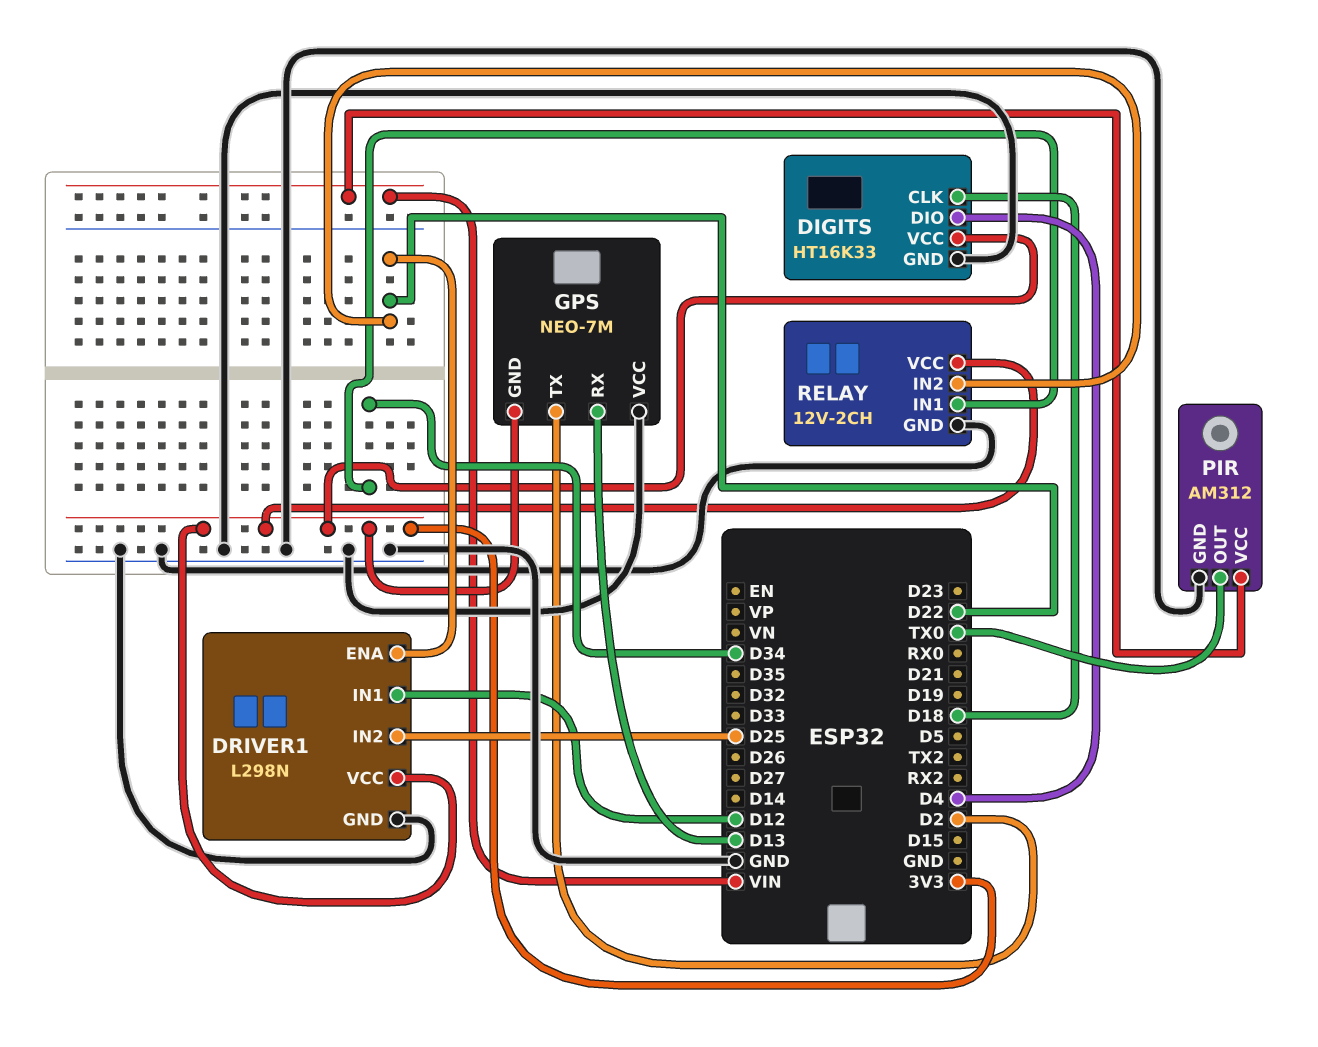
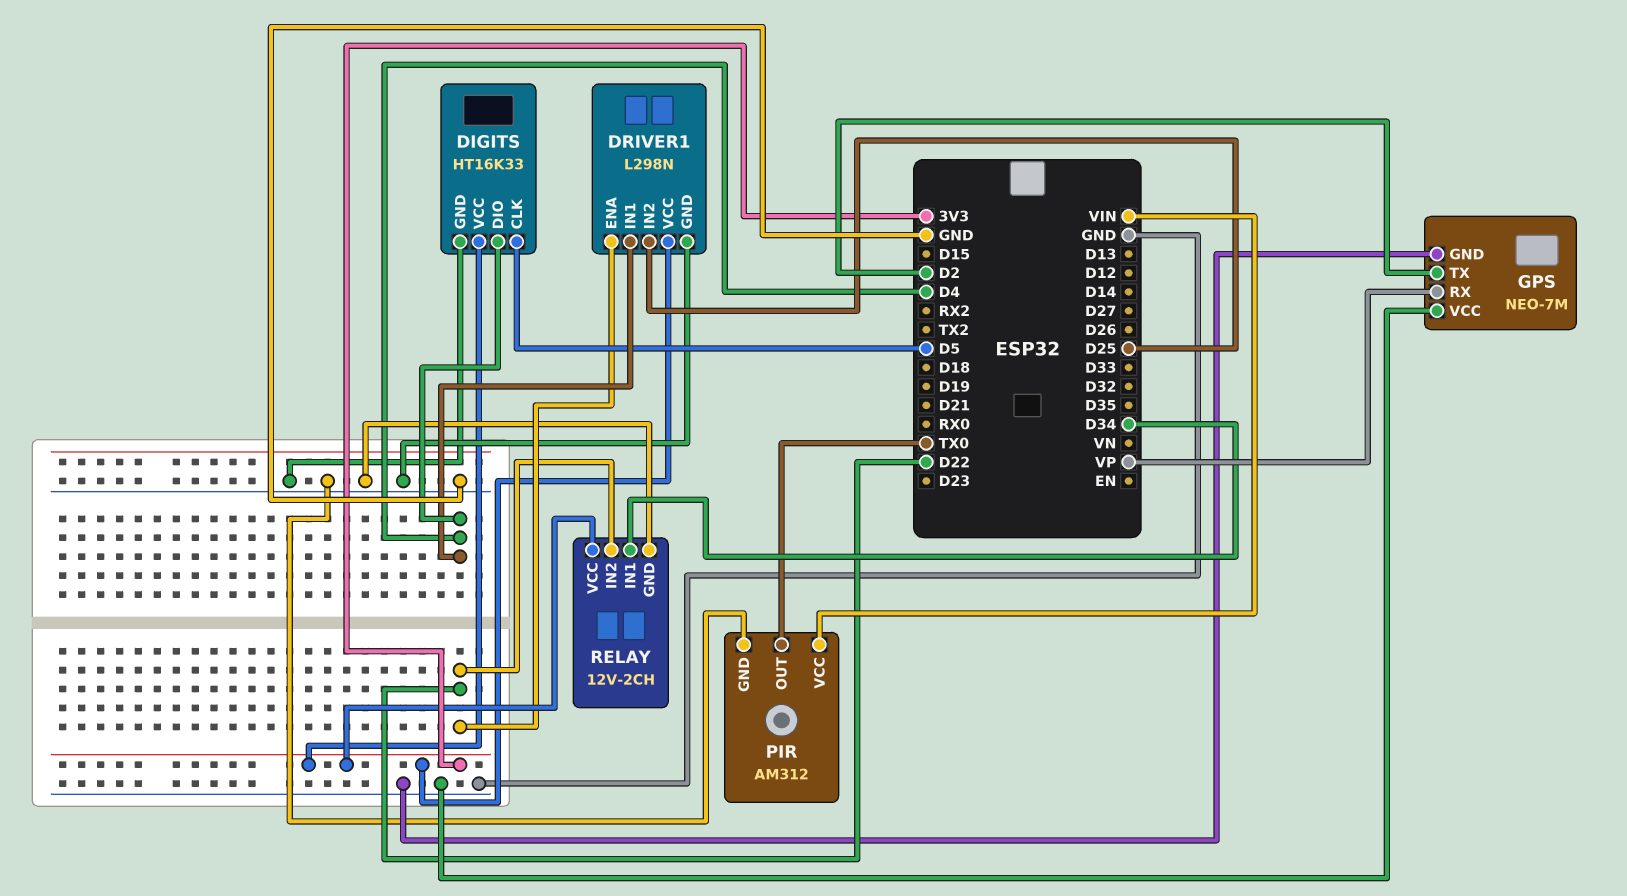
DIGITS pin CLK: D18 -> D5
DRIVER1 pin IN1: D12 -> D4
GPS pin GND: 3V3 -> GND
GPS pin RX: D13 -> VP

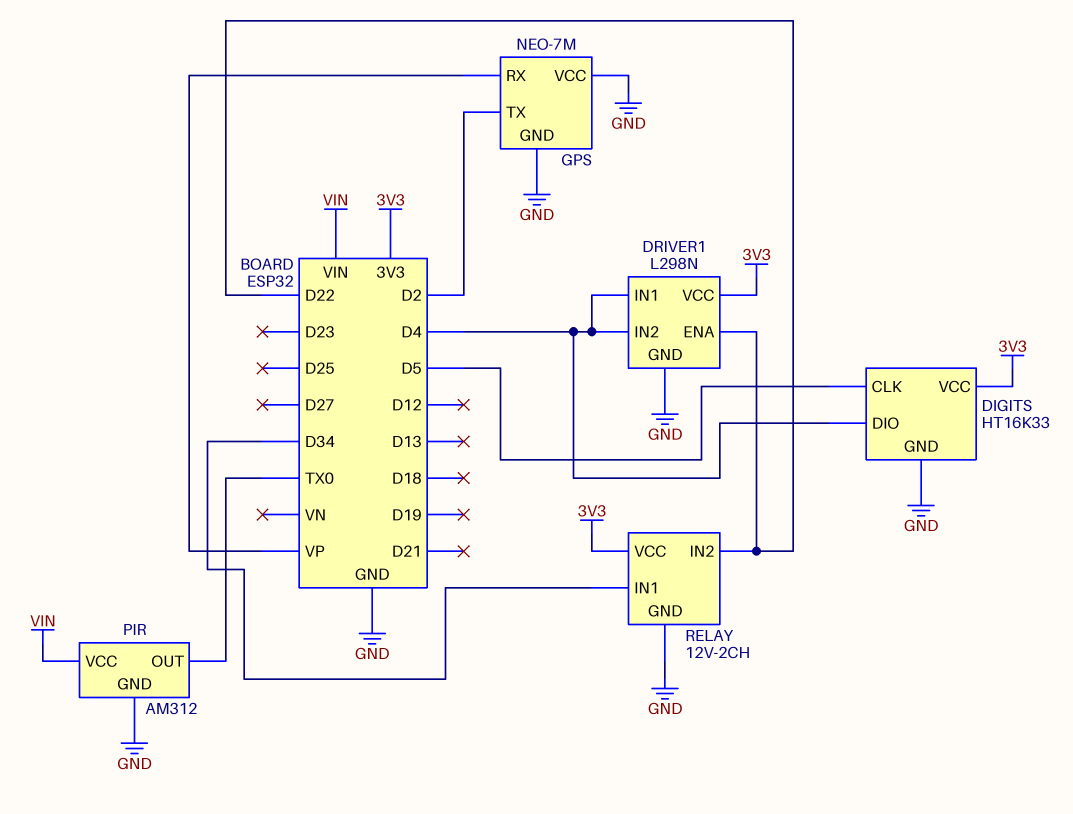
DRIVER1 pin IN2: D25 -> D4

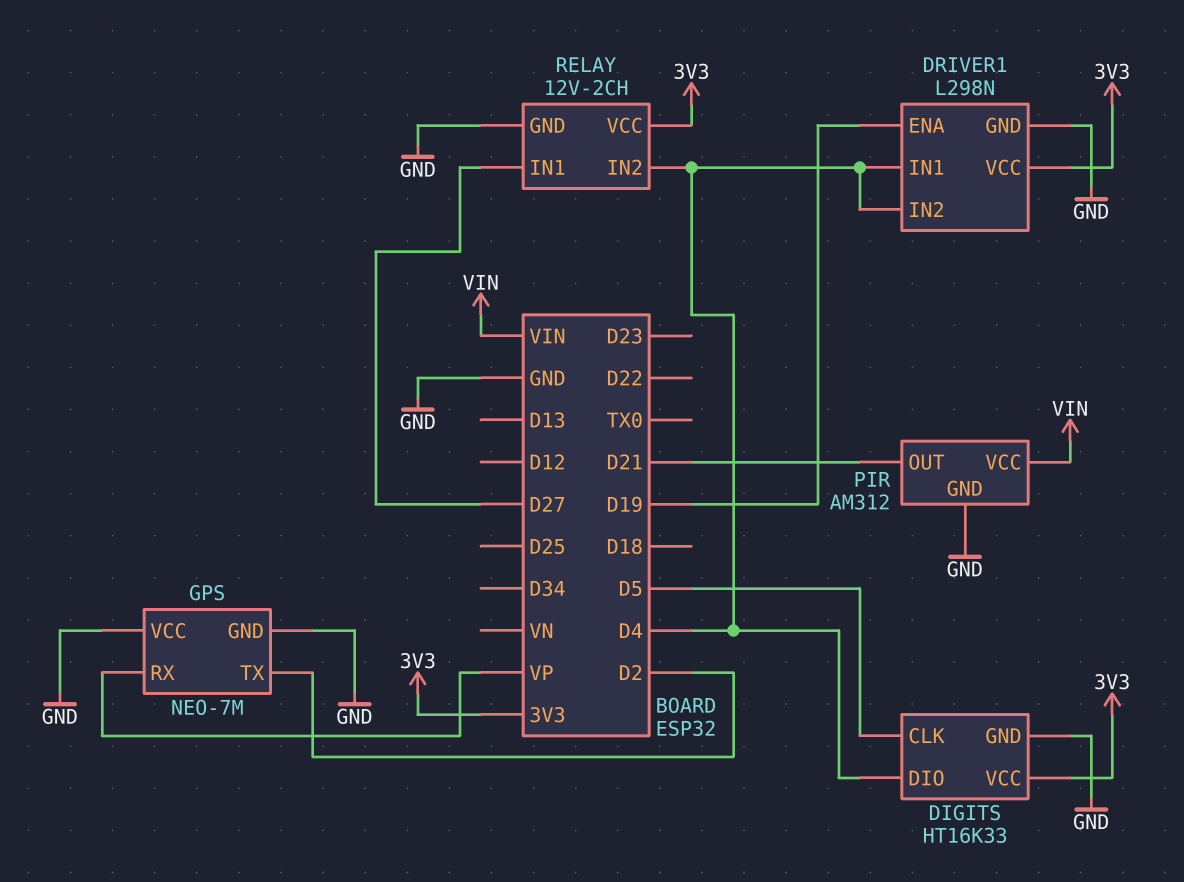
DRIVER1 pin ENA: D22 -> D19
PIR pin OUT: TX0 -> D21
RELAY pin IN1: D34 -> D27
RELAY pin IN2: D22 -> D4

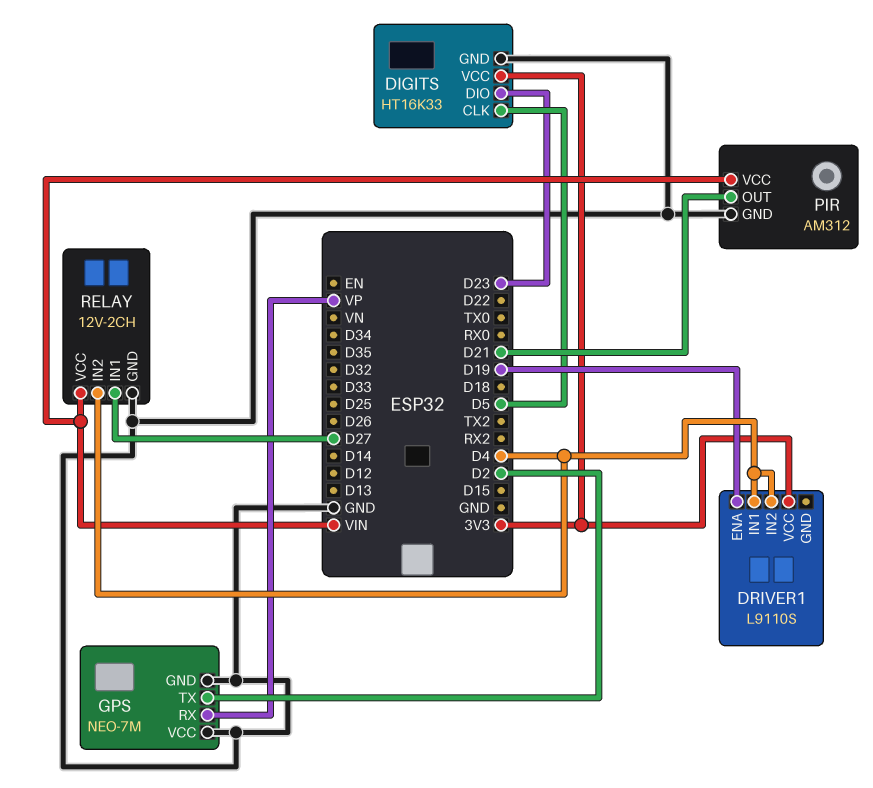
DIGITS pin DIO: D4 -> D23
DRIVER1: L298N -> L9110S
DRIVER1 pin GND: GND -> none
RELAY pin VCC: 3V3 -> VIN

